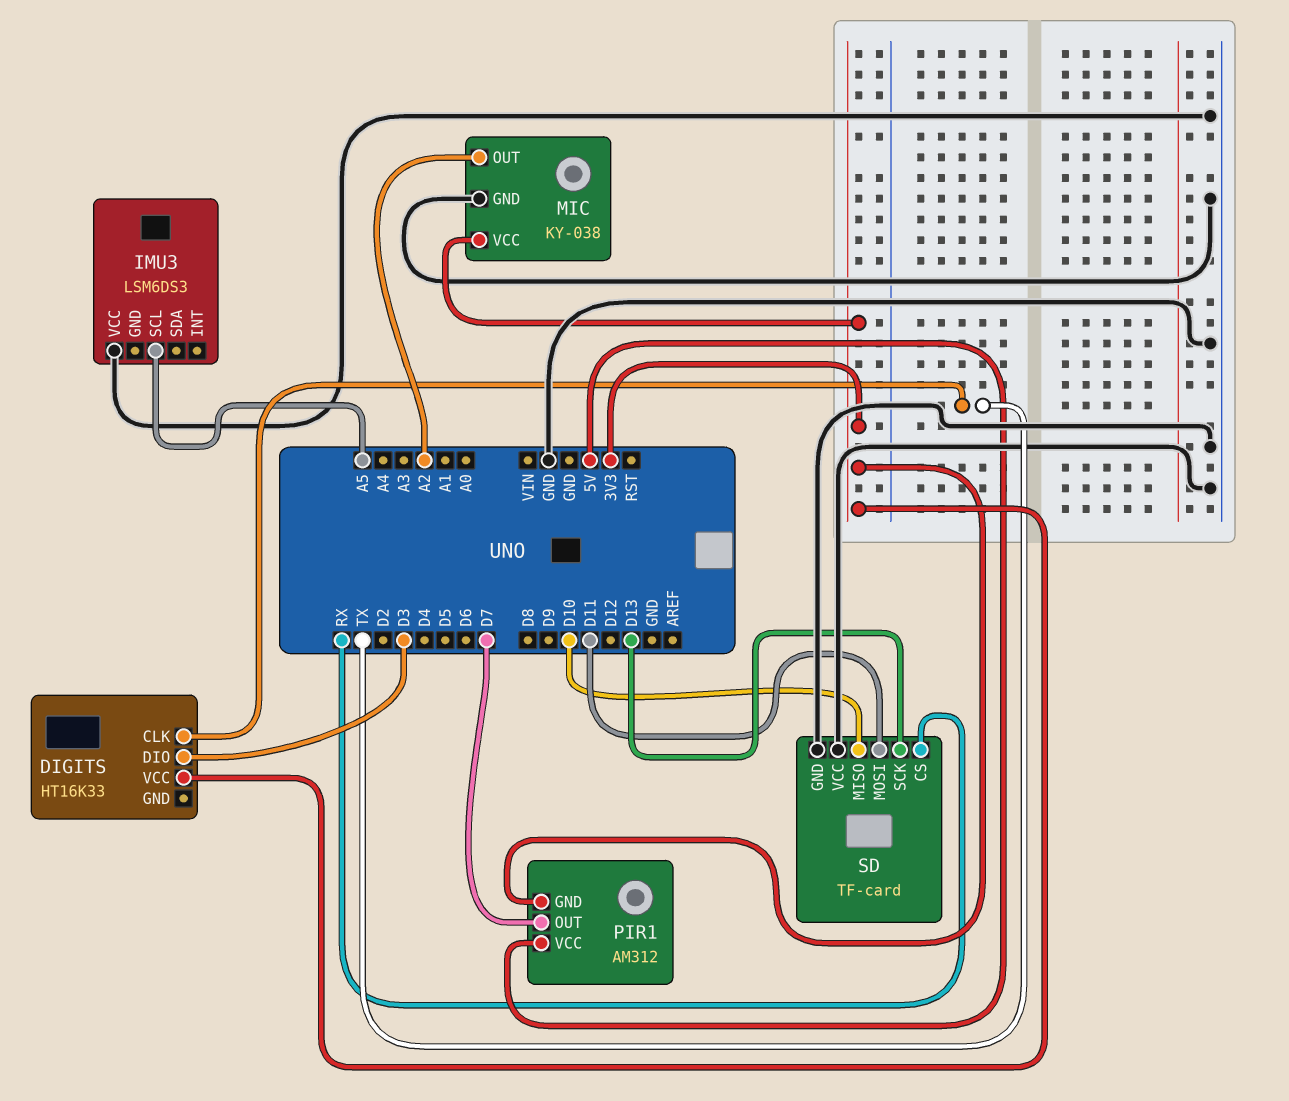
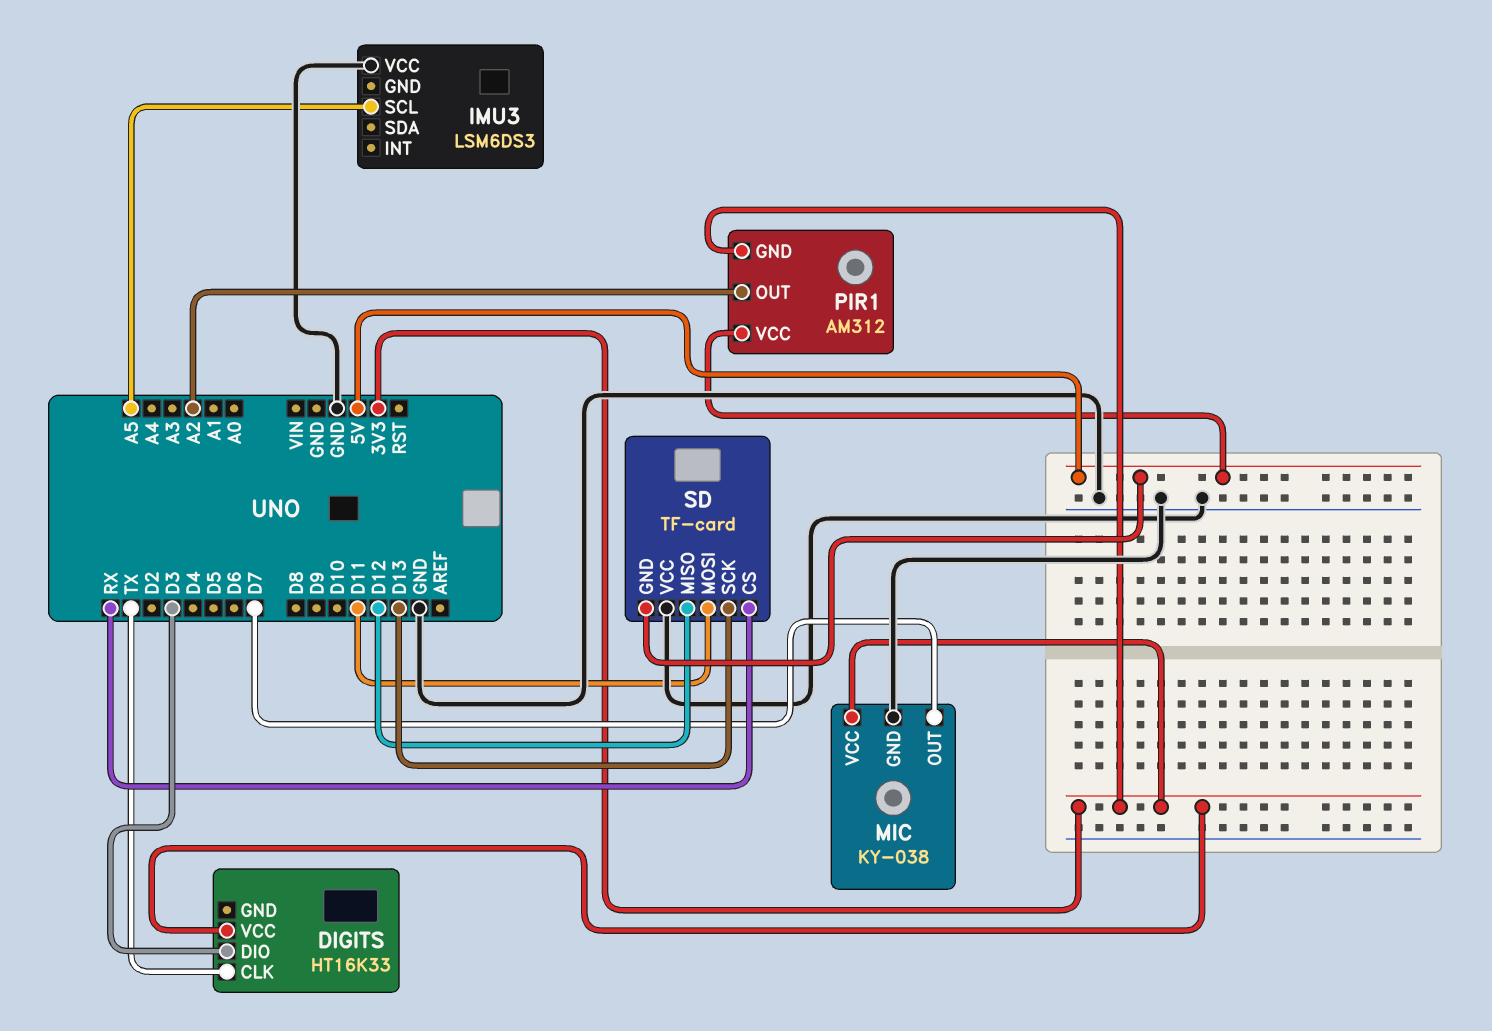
MIC pin OUT: A2 -> D7
PIR1 pin OUT: D7 -> A2
SD pin GND: GND -> 5V
SD pin MISO: D10 -> D12

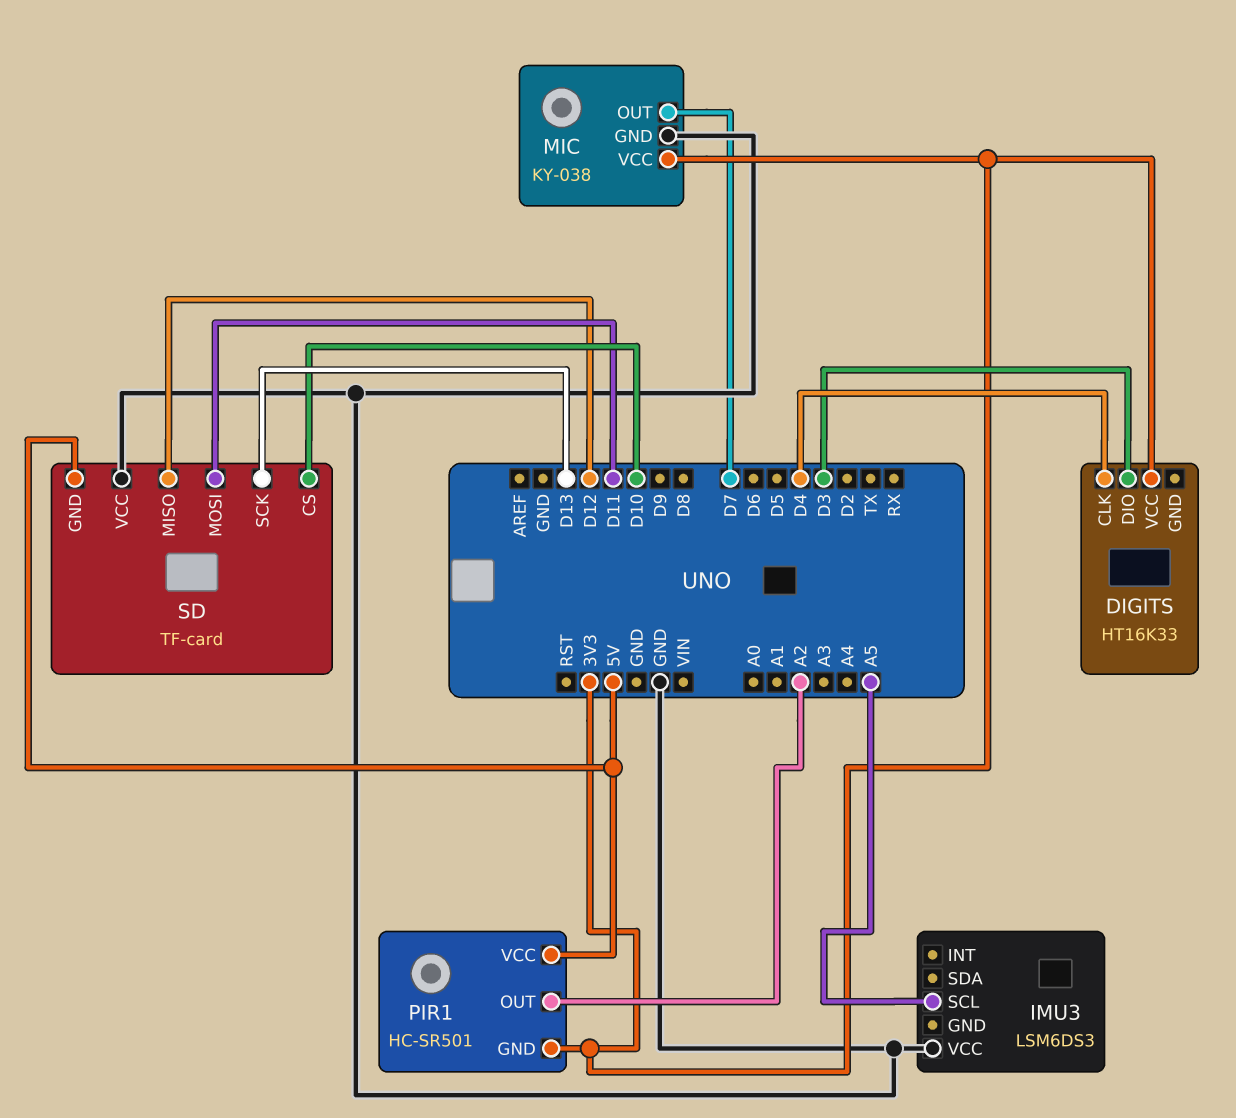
DIGITS pin CLK: TX -> D4
PIR1: AM312 -> HC-SR501
SD pin CS: RX -> D10

